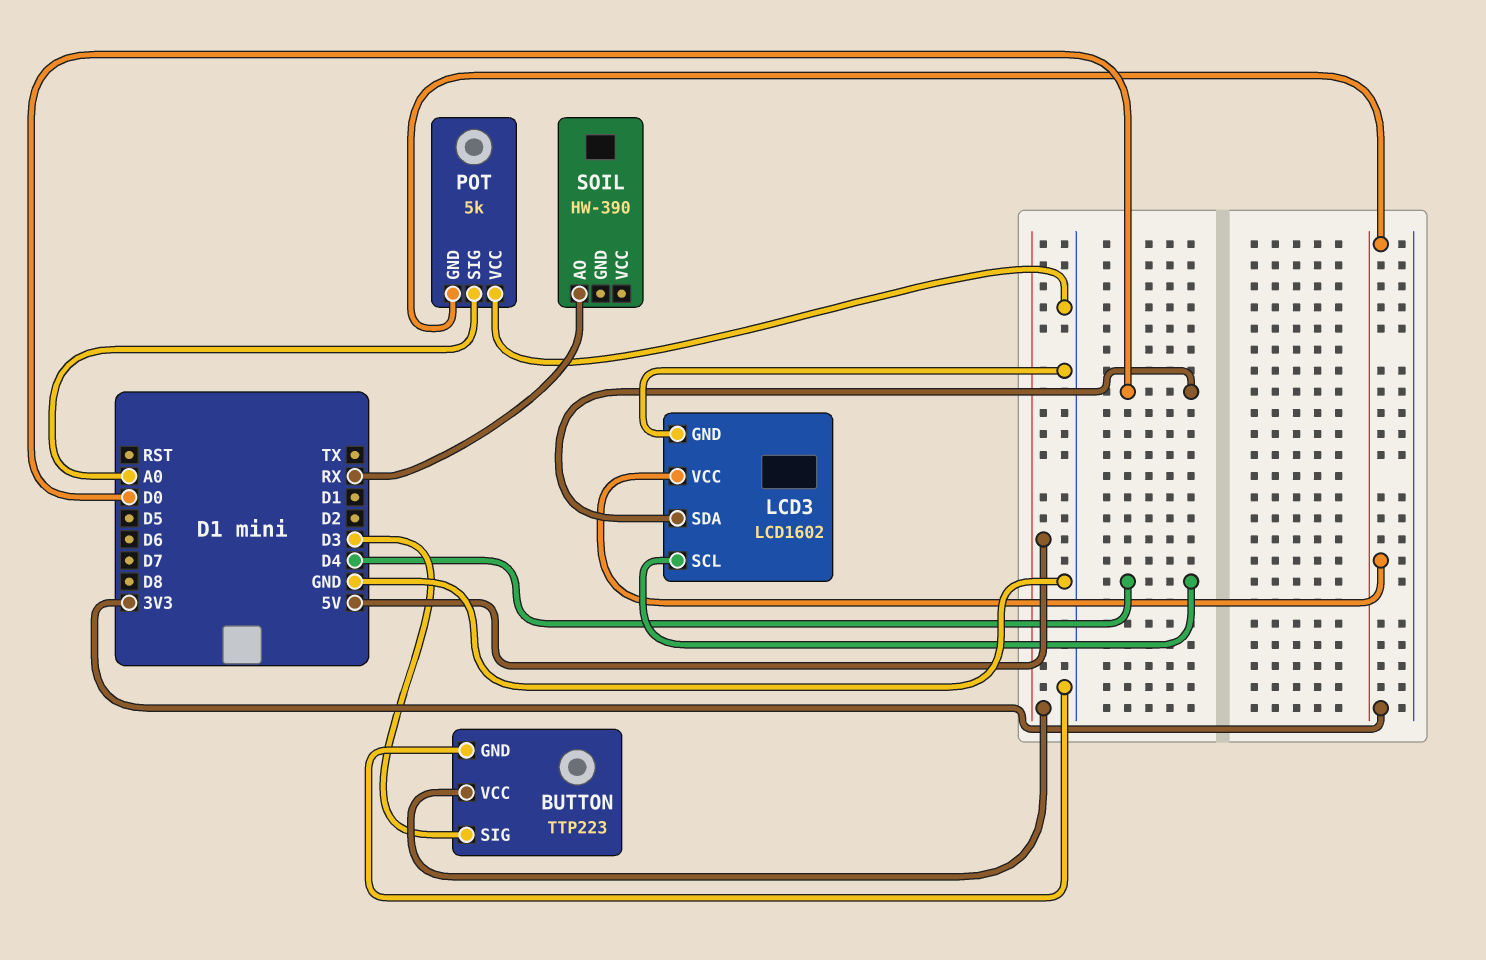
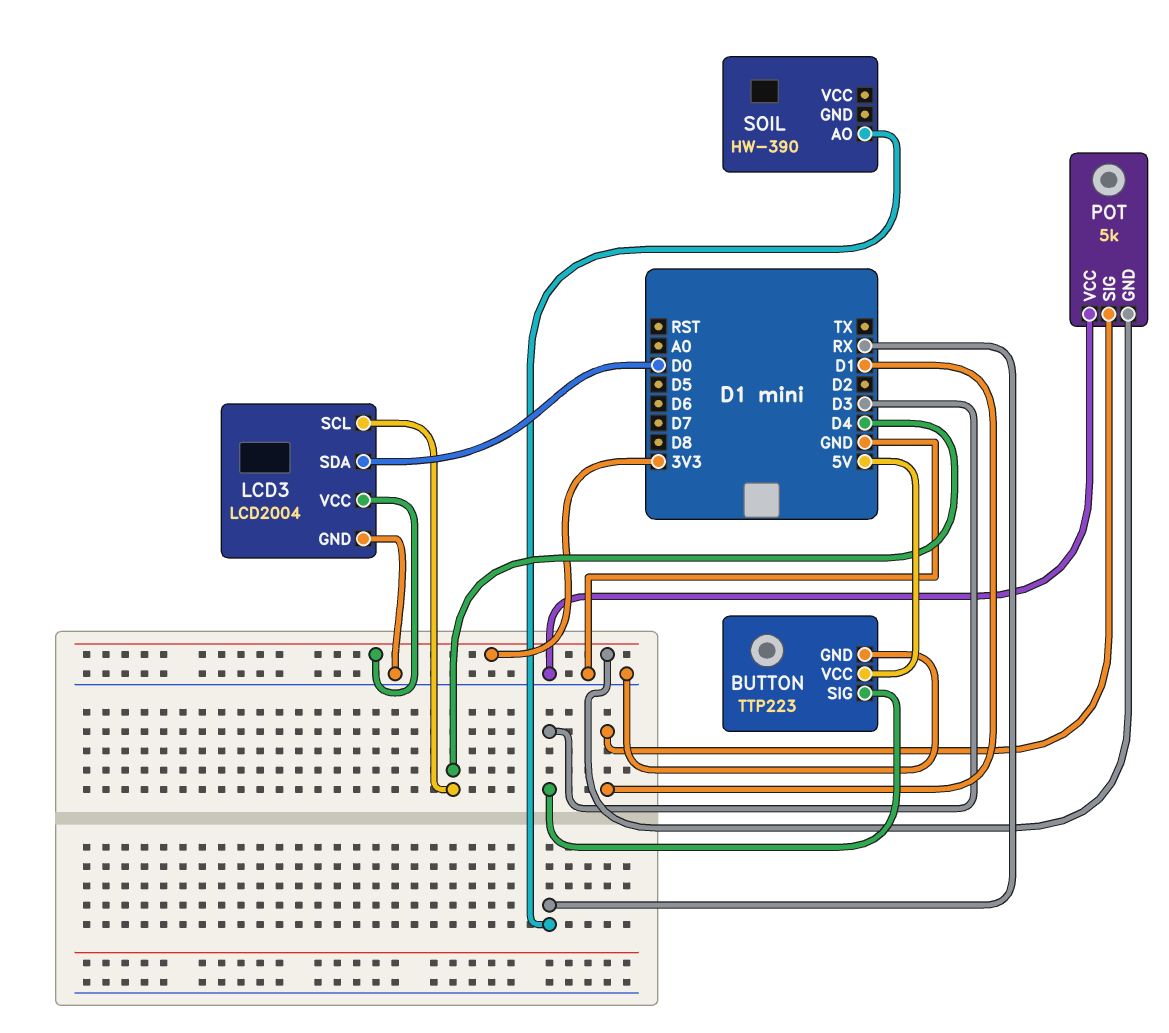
LCD3: LCD1602 -> LCD2004
POT pin SIG: A0 -> D1

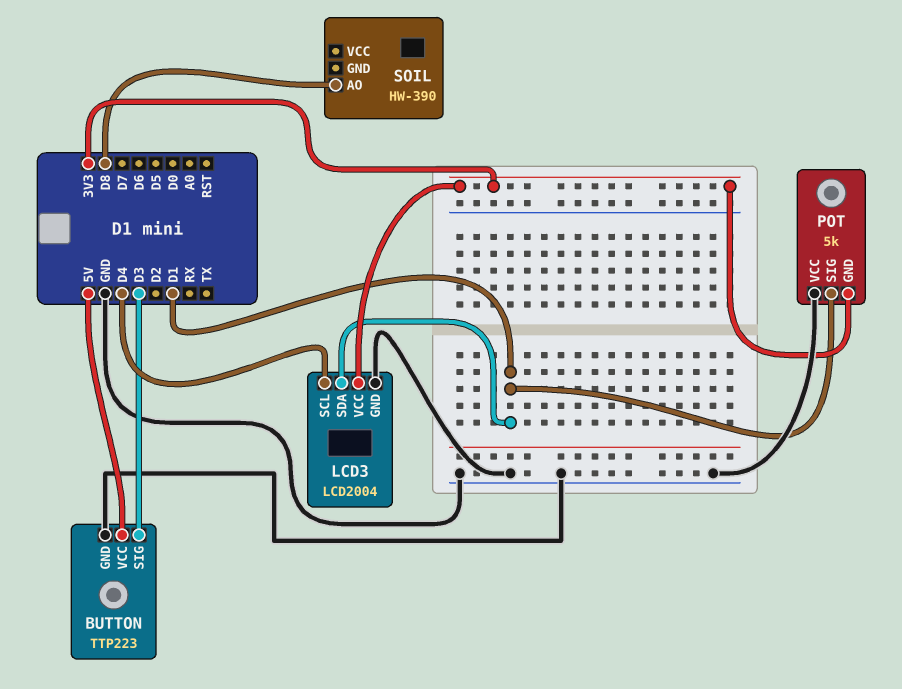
LCD3 pin SDA: D0 -> D1
SOIL pin AO: RX -> D8

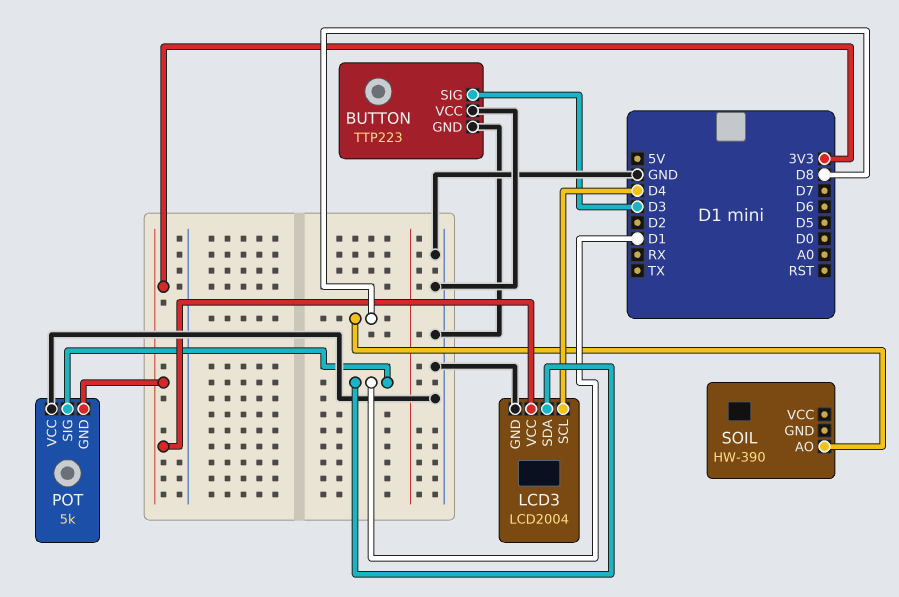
BUTTON pin VCC: 5V -> GND

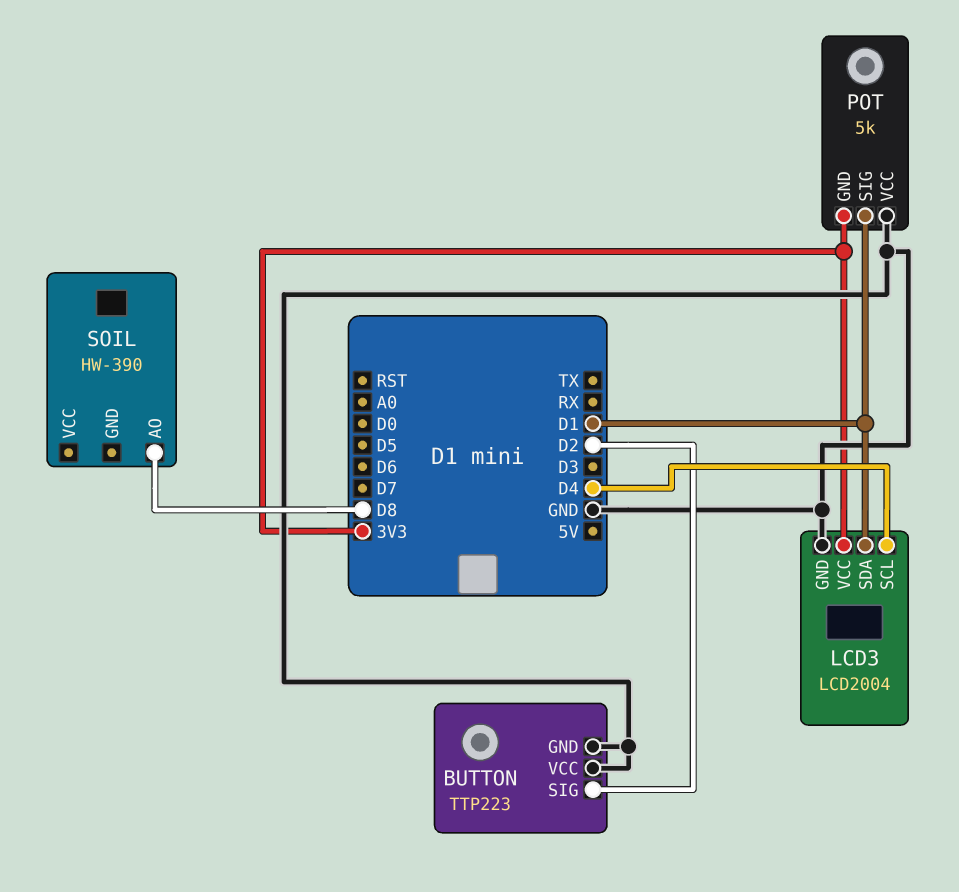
BUTTON pin SIG: D3 -> D2

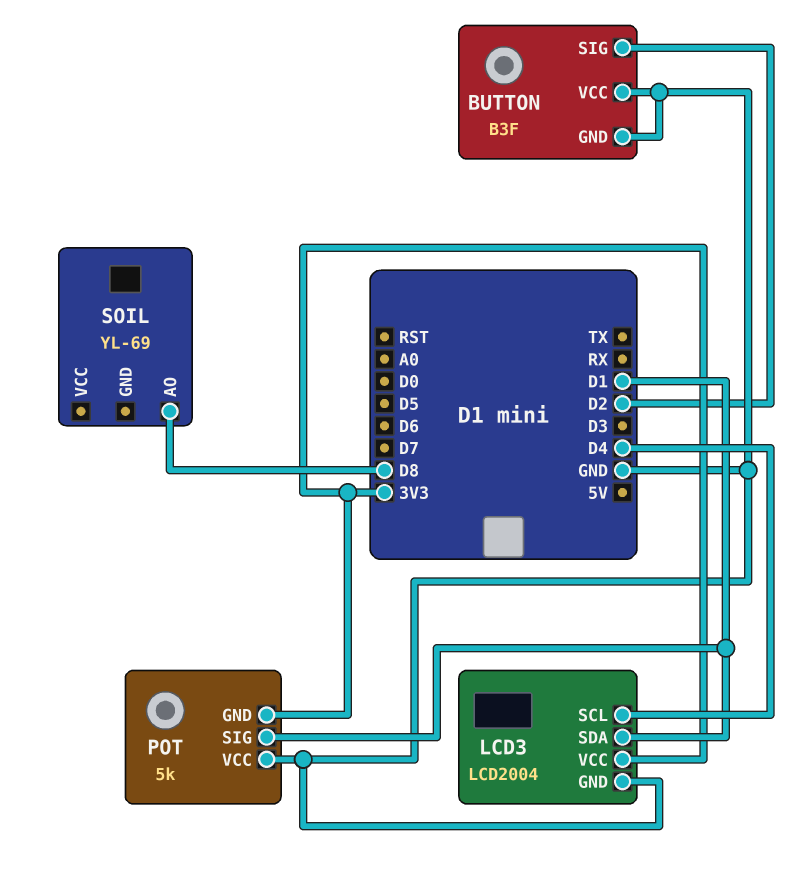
BUTTON: TTP223 -> B3F
SOIL: HW-390 -> YL-69

